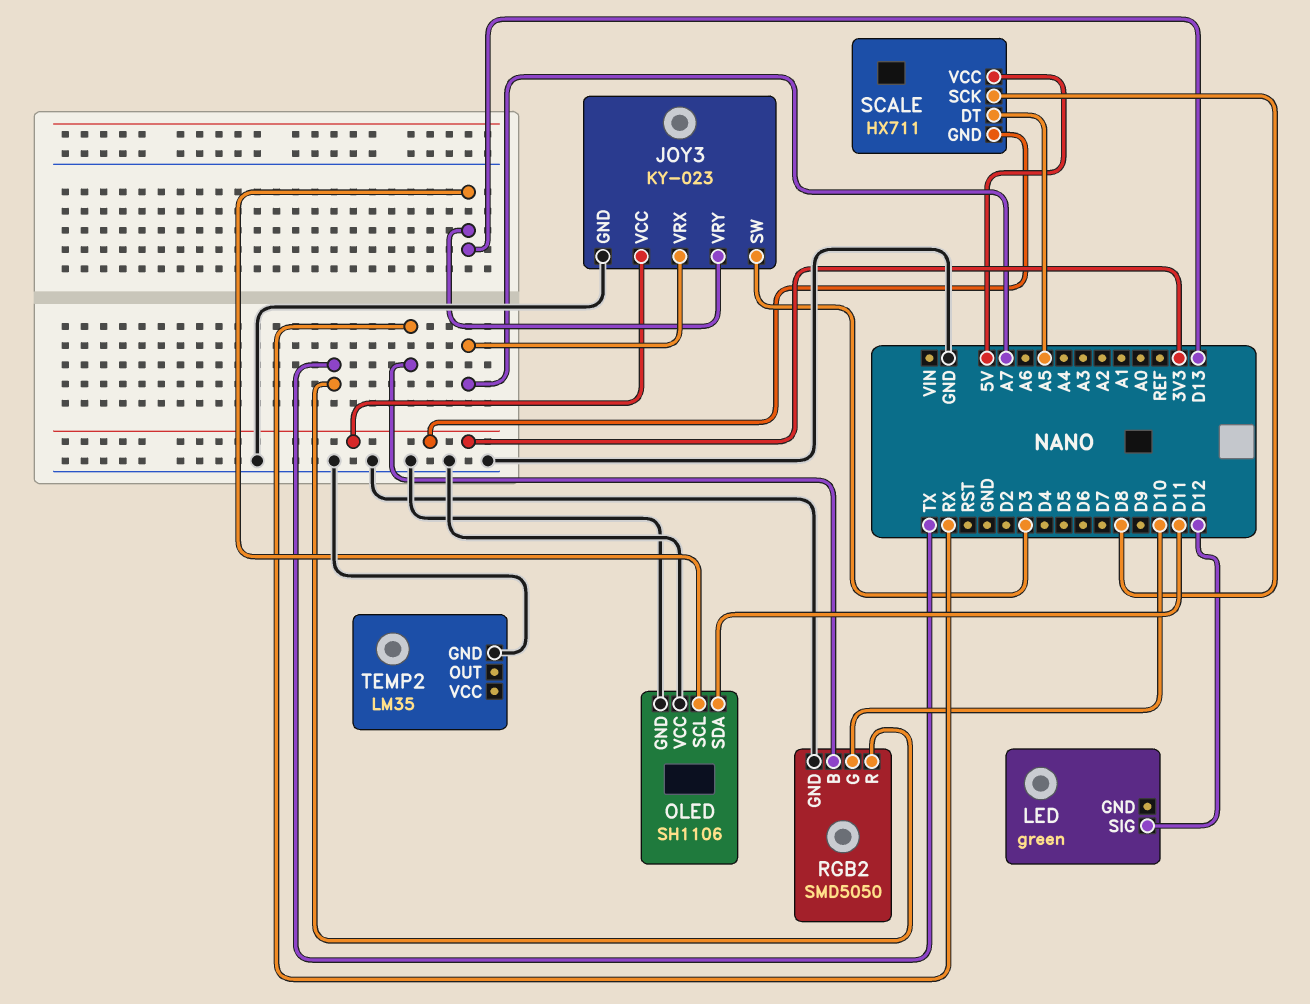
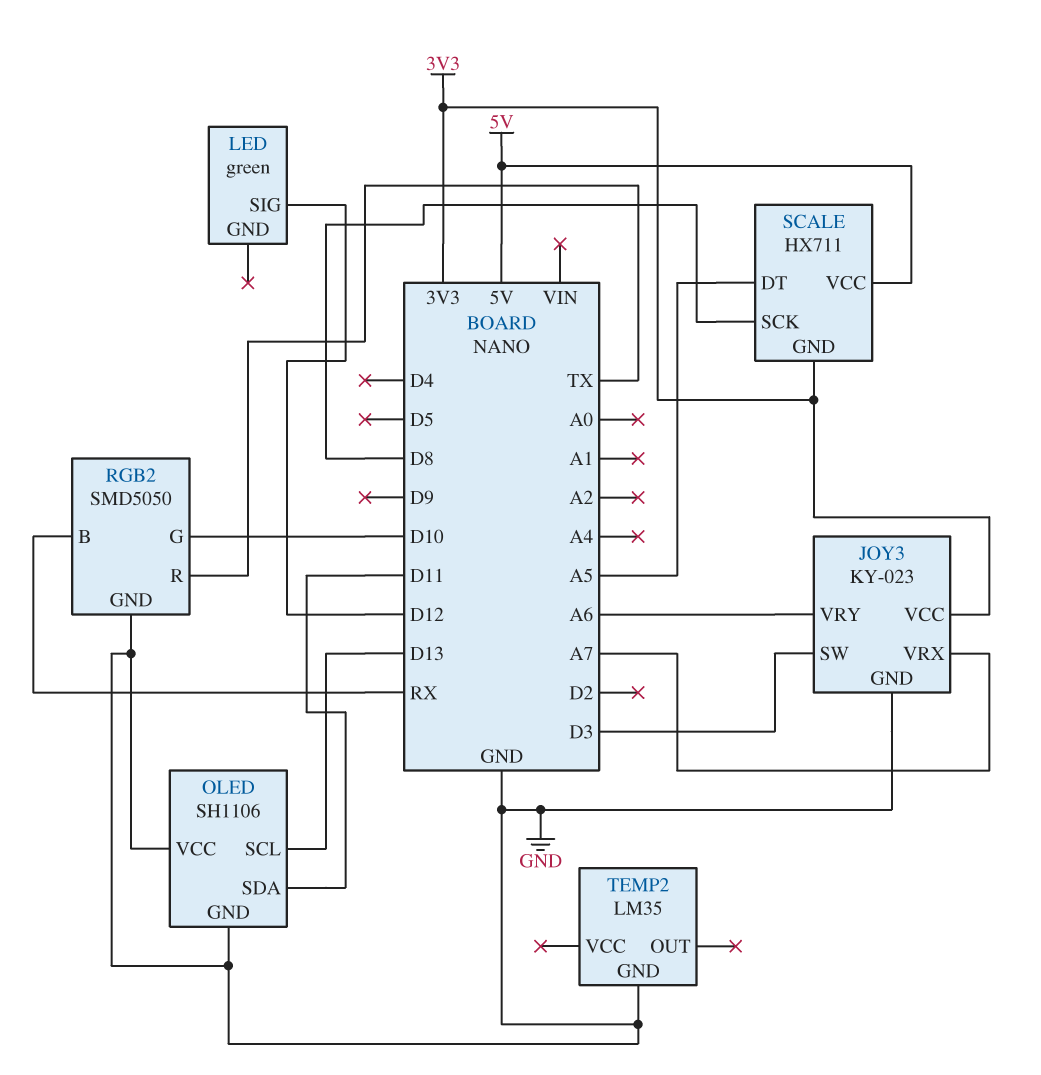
JOY3 pin VRY: D13 -> A6

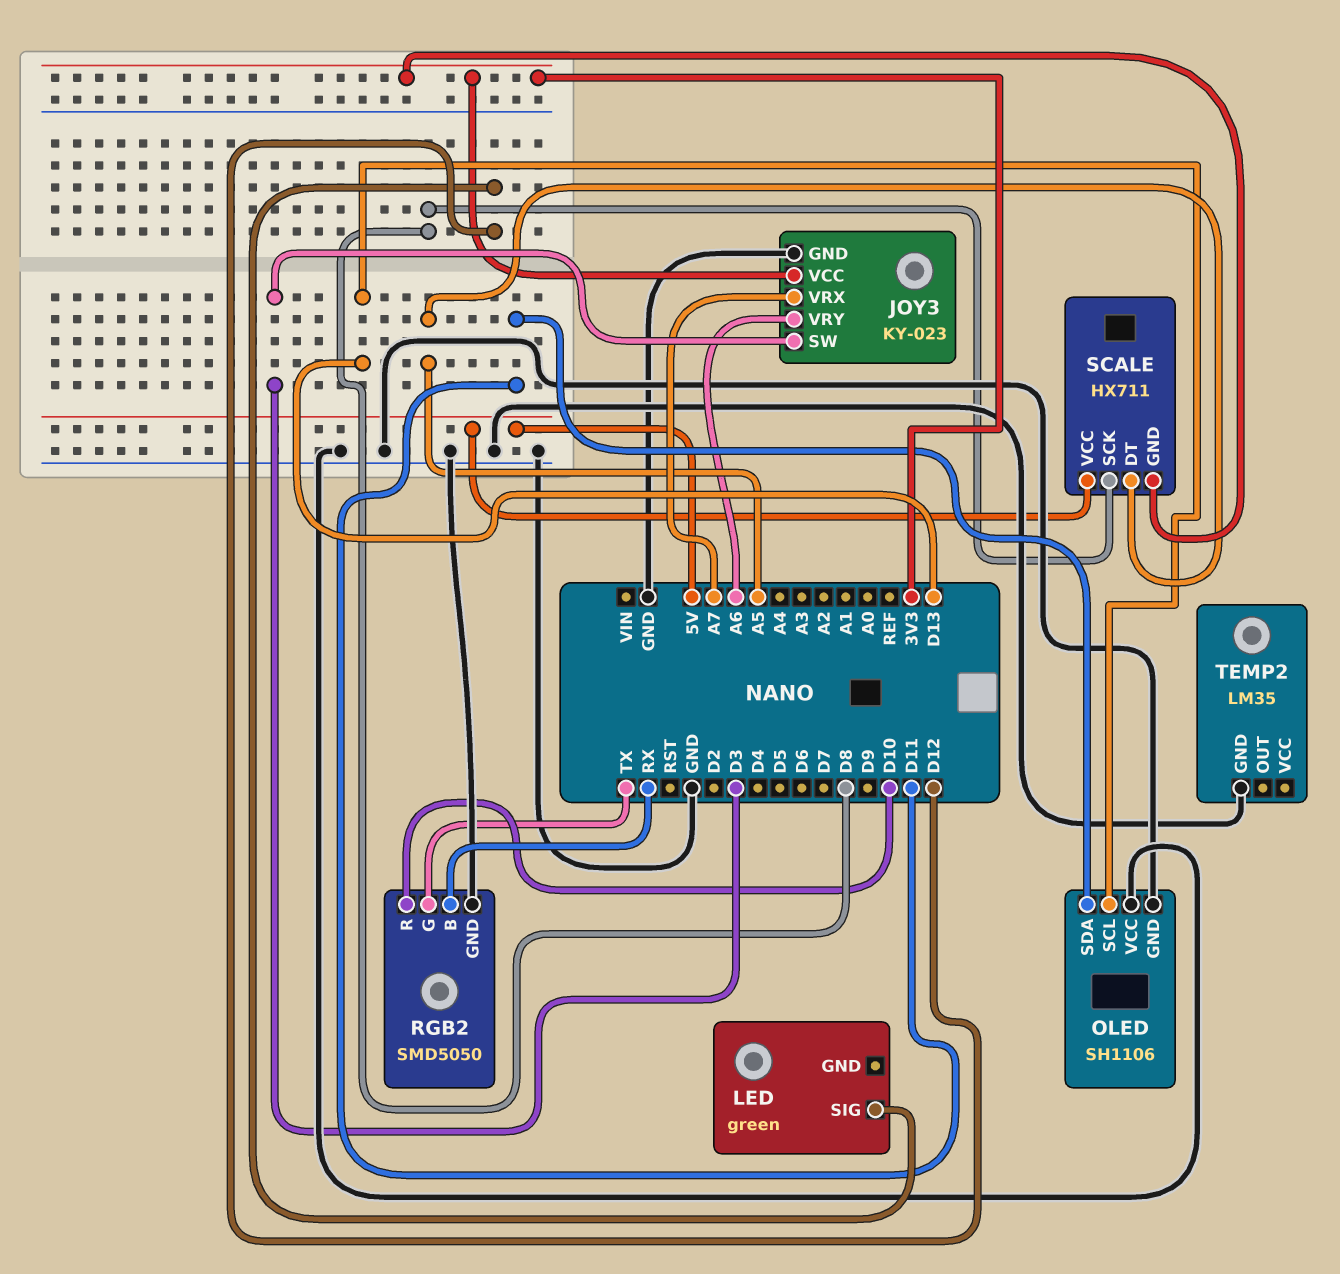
RGB2 pin G: D10 -> TX
RGB2 pin R: TX -> D10

